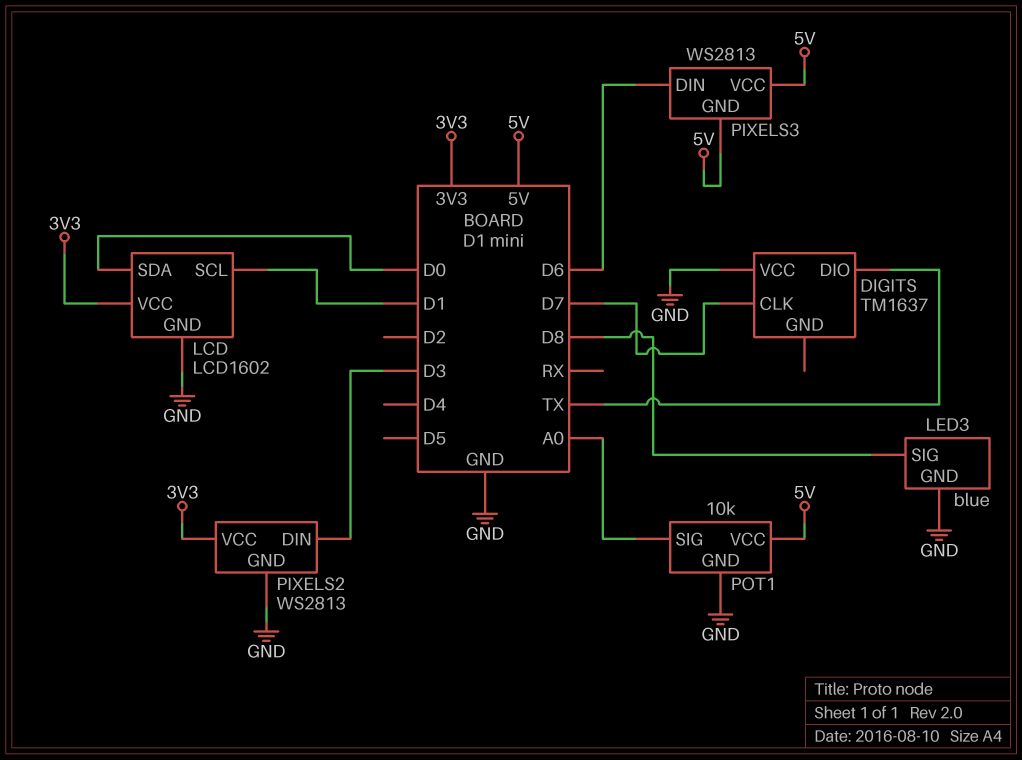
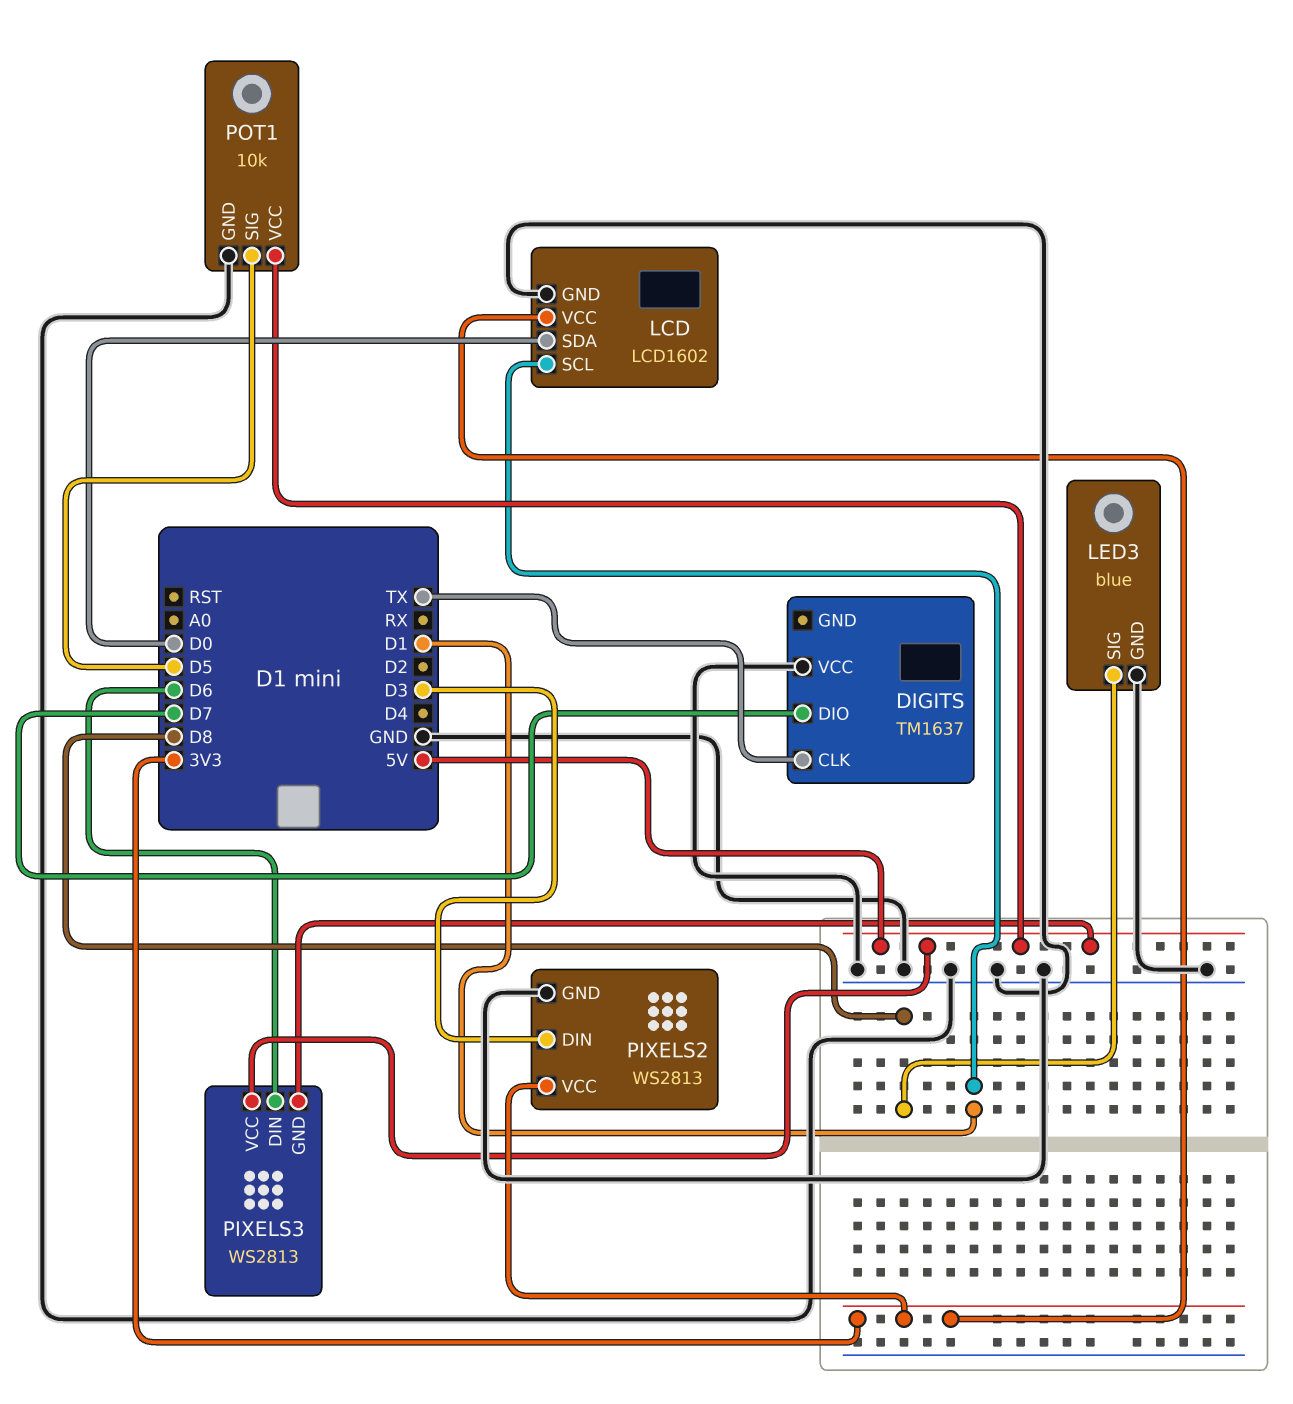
DIGITS pin CLK: D7 -> TX
DIGITS pin DIO: TX -> D7
POT1 pin SIG: A0 -> D5

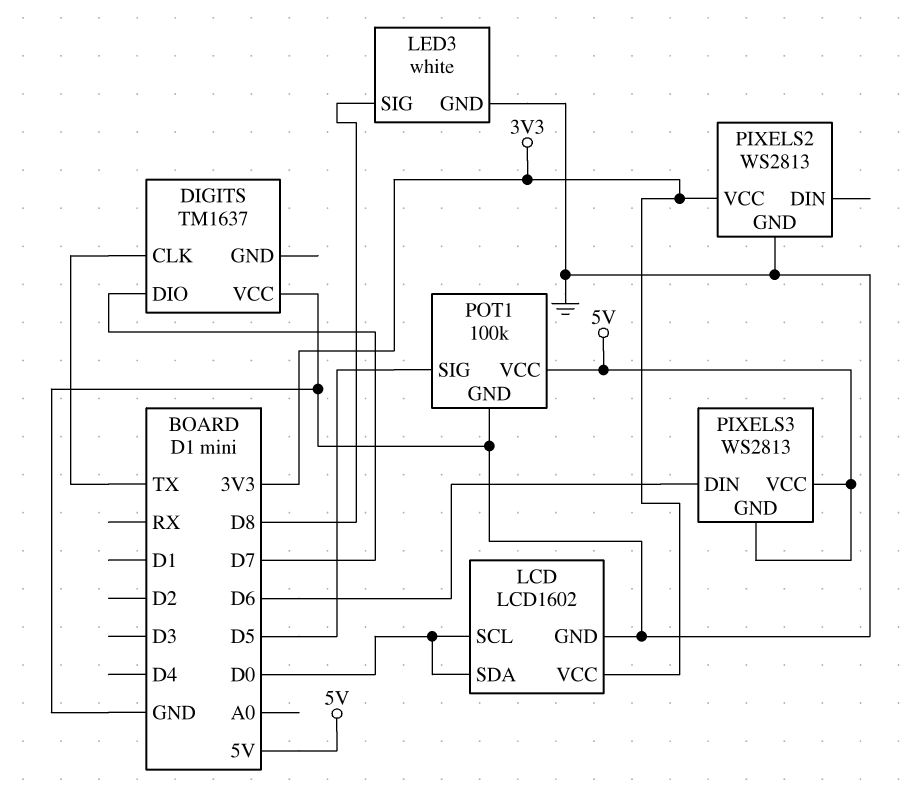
LCD pin SCL: D1 -> D0
LED3: blue -> white
PIXELS2 pin DIN: D3 -> none
POT1: 10k -> 100k

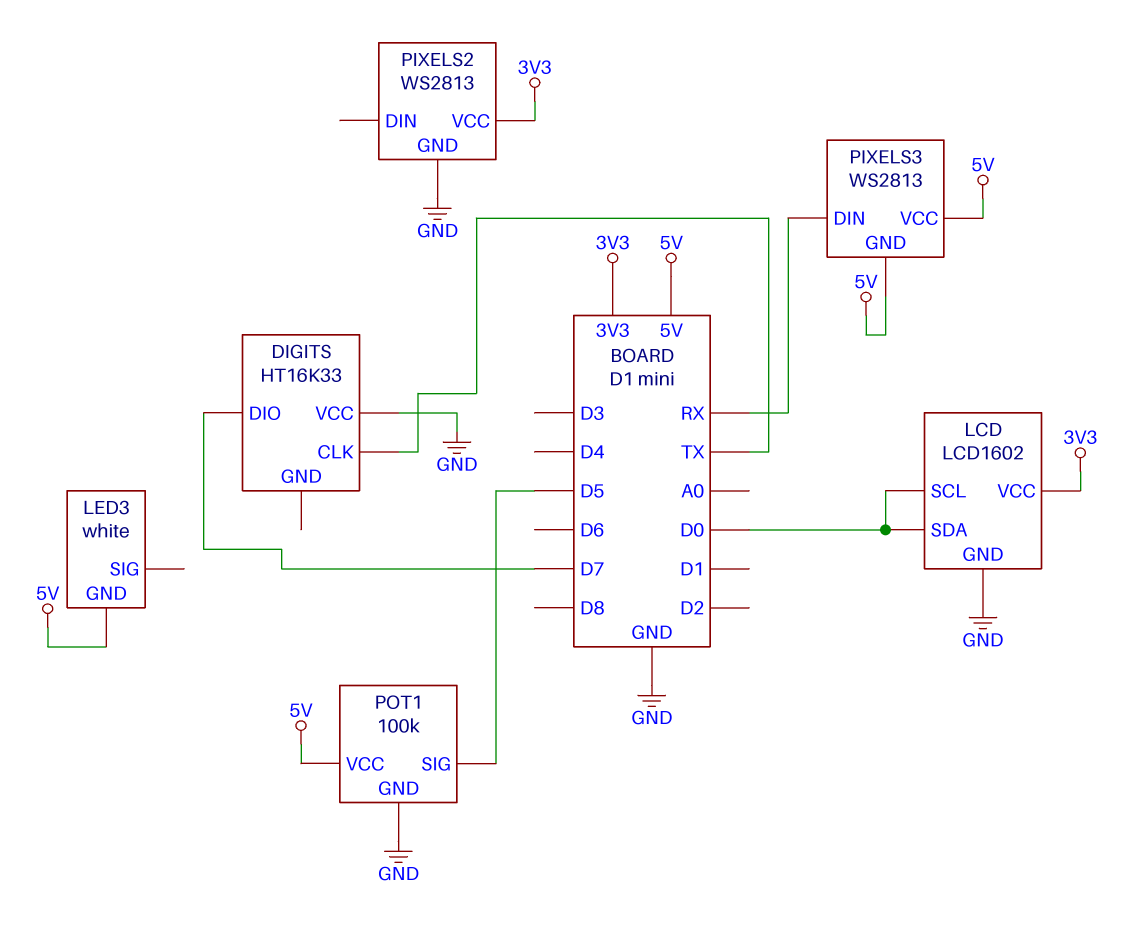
DIGITS: TM1637 -> HT16K33
LED3 pin GND: GND -> 5V
LED3 pin SIG: D8 -> none
PIXELS3 pin DIN: D6 -> RX

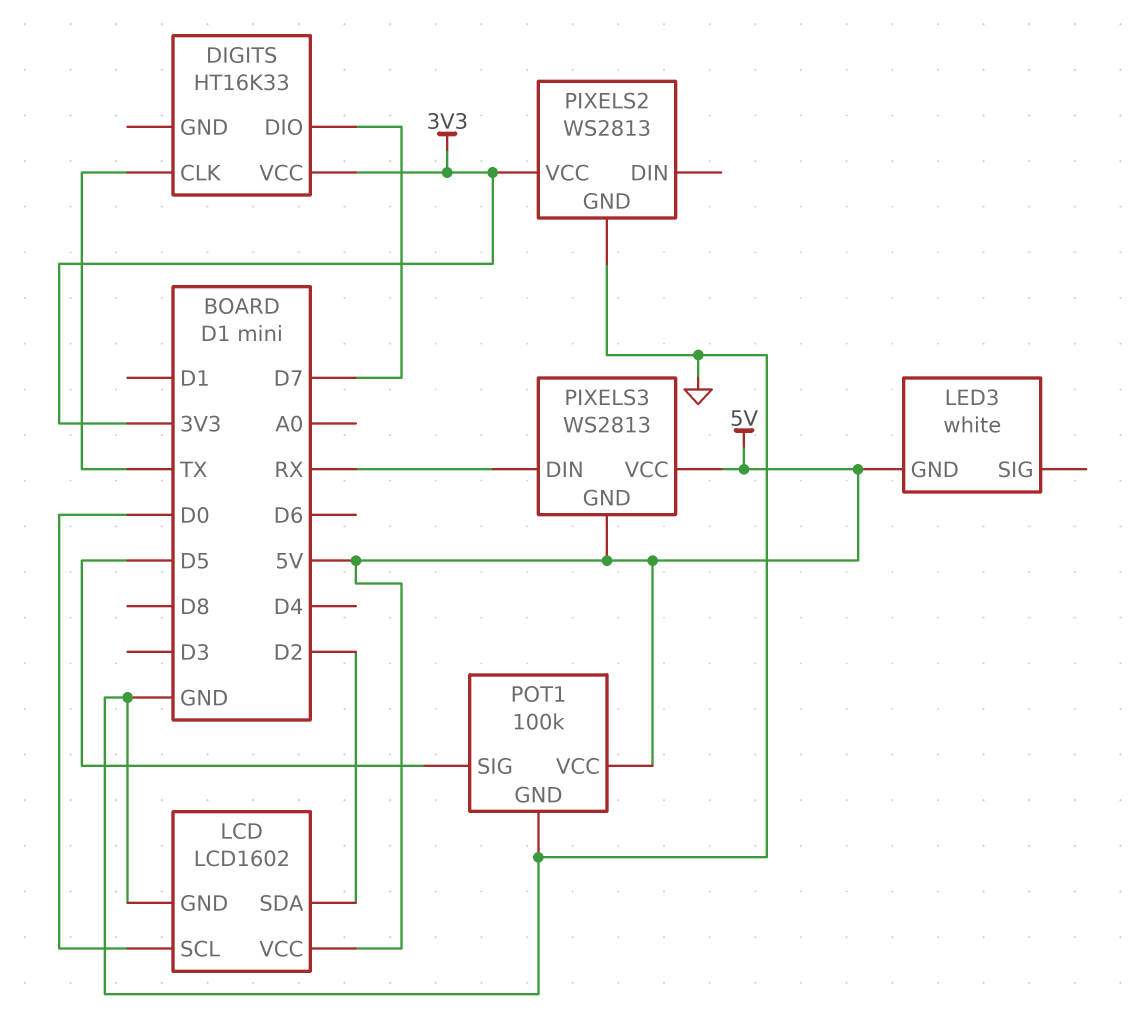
DIGITS pin VCC: GND -> 3V3
LCD pin SDA: D0 -> D2
LCD pin VCC: 3V3 -> 5V

